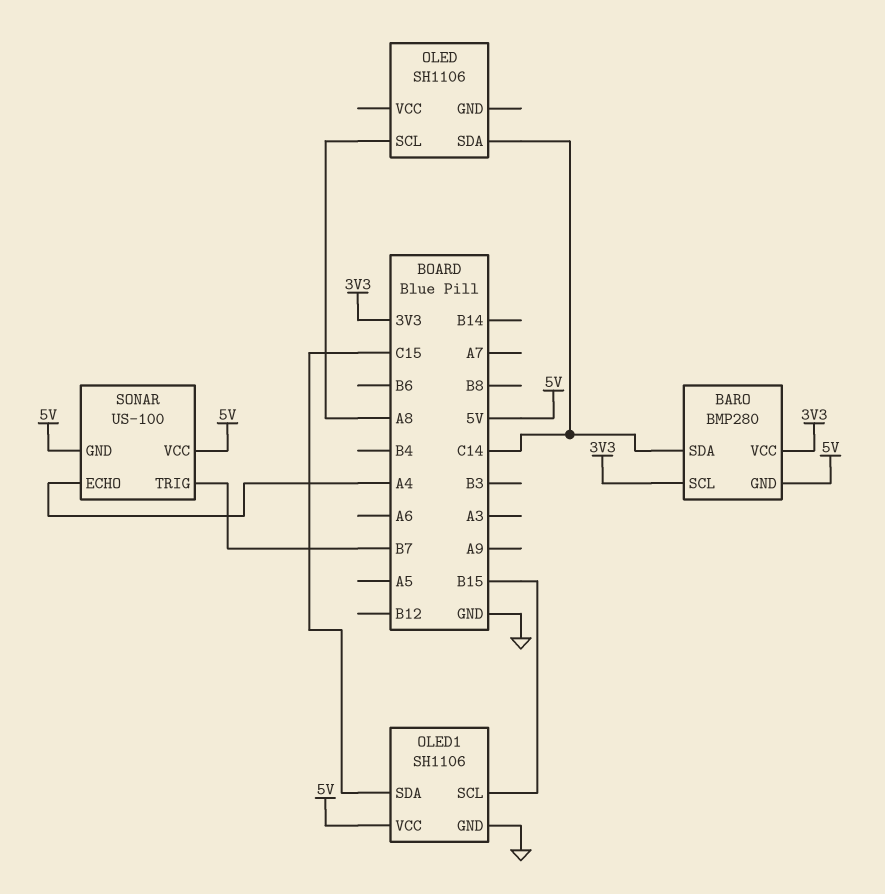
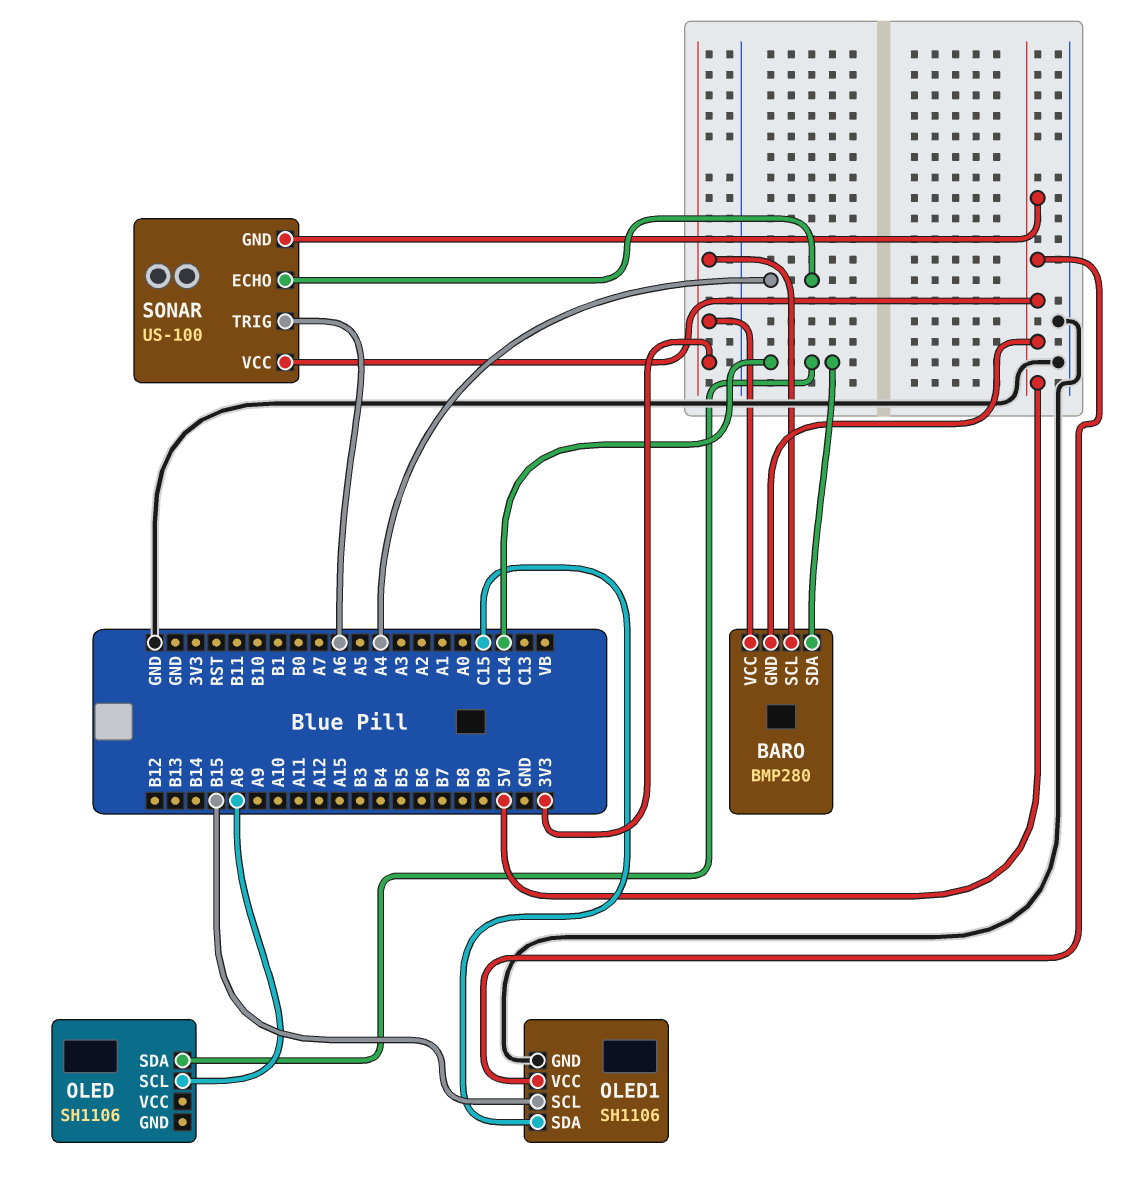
SONAR pin TRIG: B7 -> A6

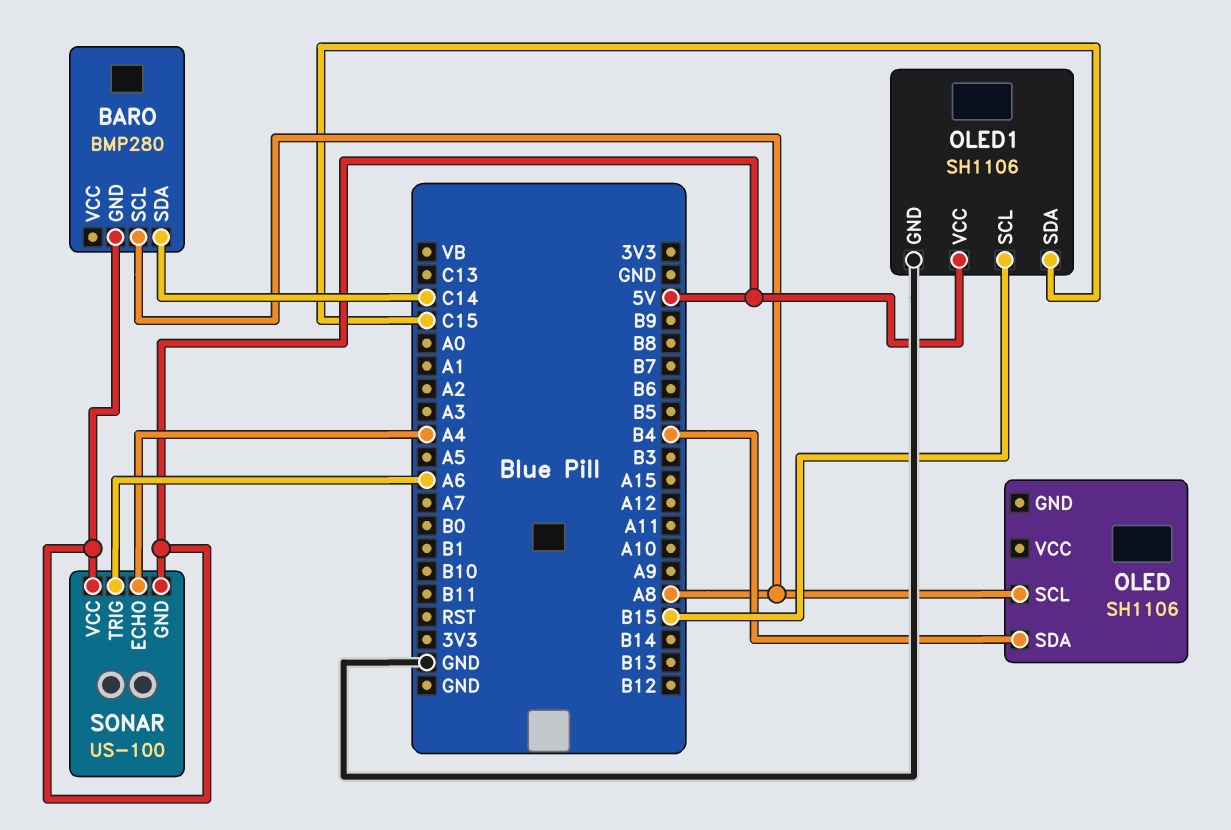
BARO pin SCL: 3V3 -> A8
BARO pin VCC: 3V3 -> none
OLED pin SDA: C14 -> B4

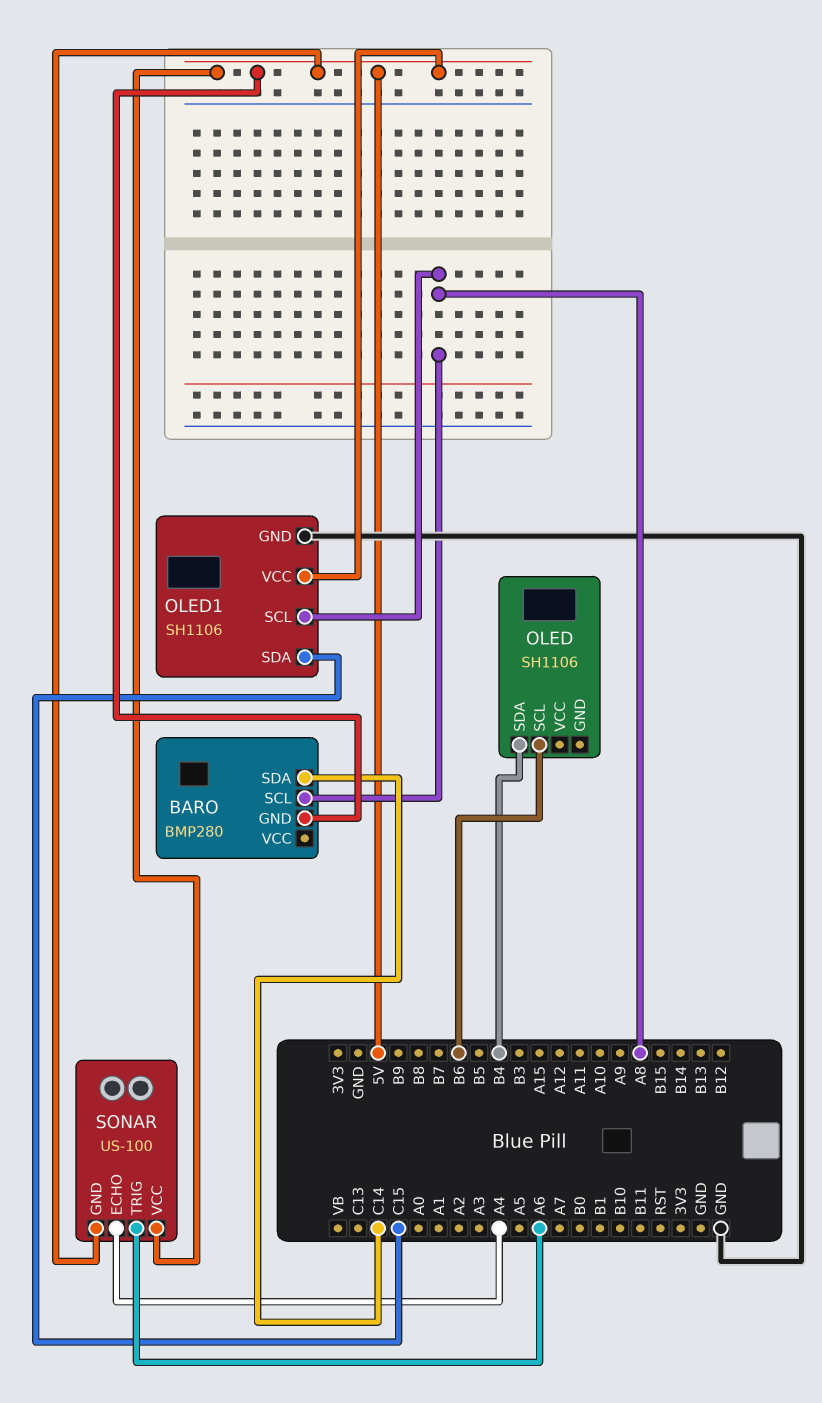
OLED pin SCL: A8 -> B6
OLED1 pin SCL: B15 -> A8

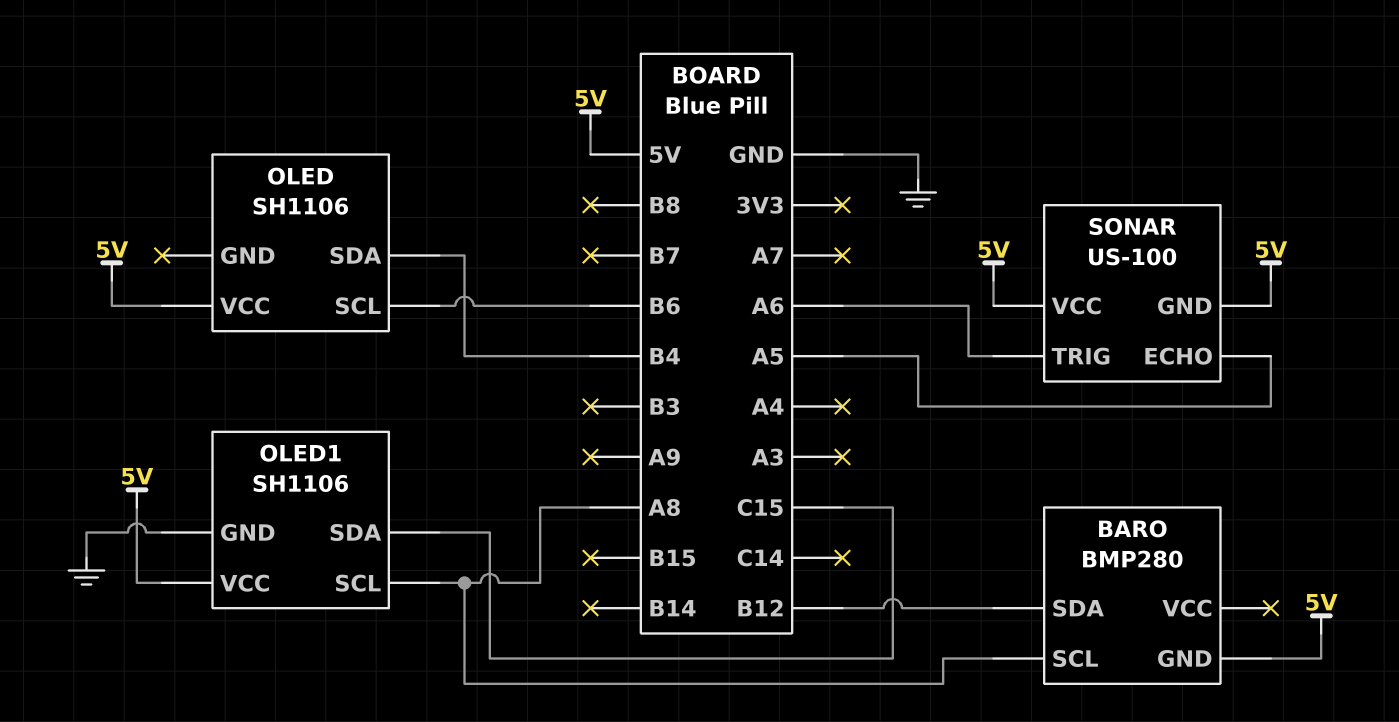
BARO pin SDA: C14 -> B12
OLED pin VCC: none -> 5V
SONAR pin ECHO: A4 -> A5

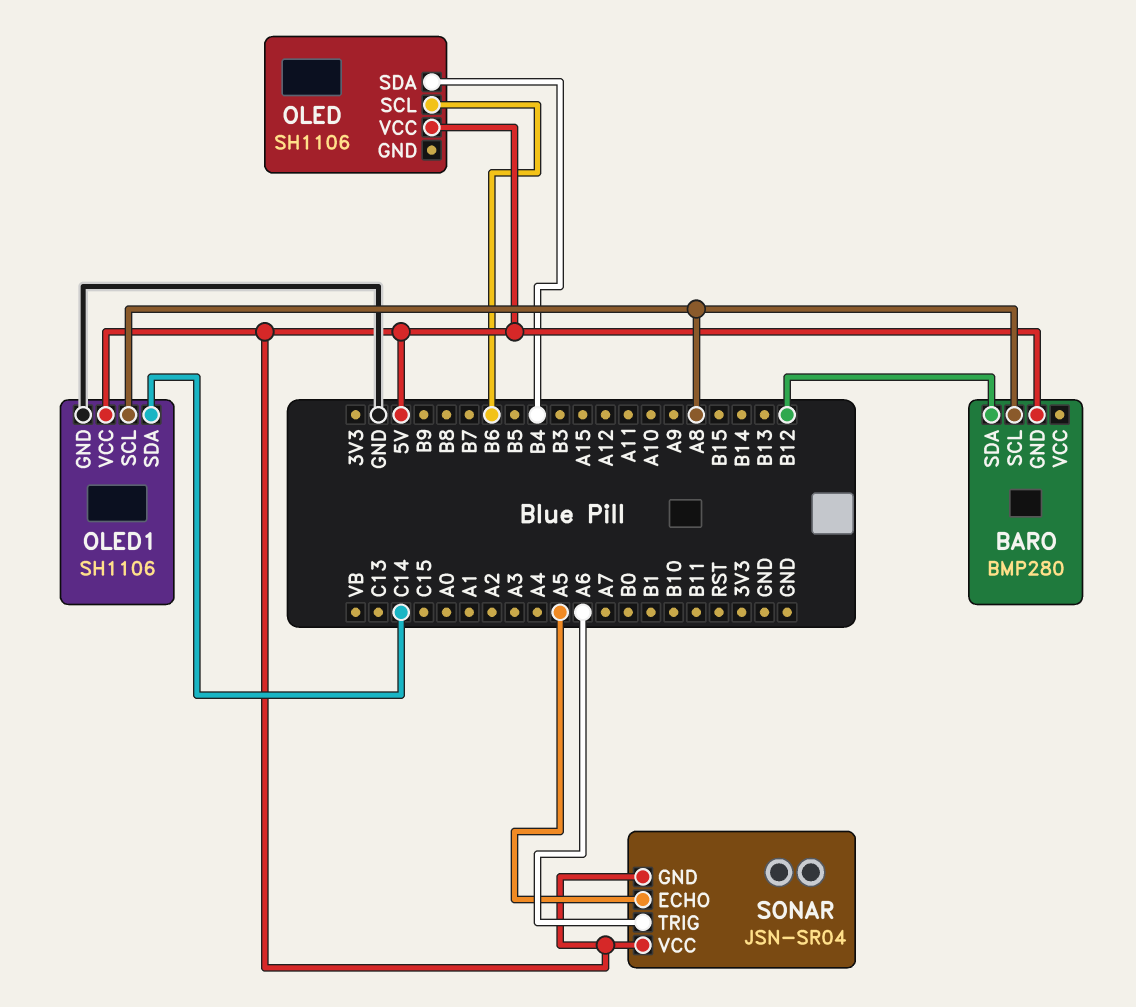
OLED1 pin SDA: C15 -> C14
SONAR: US-100 -> JSN-SR04

